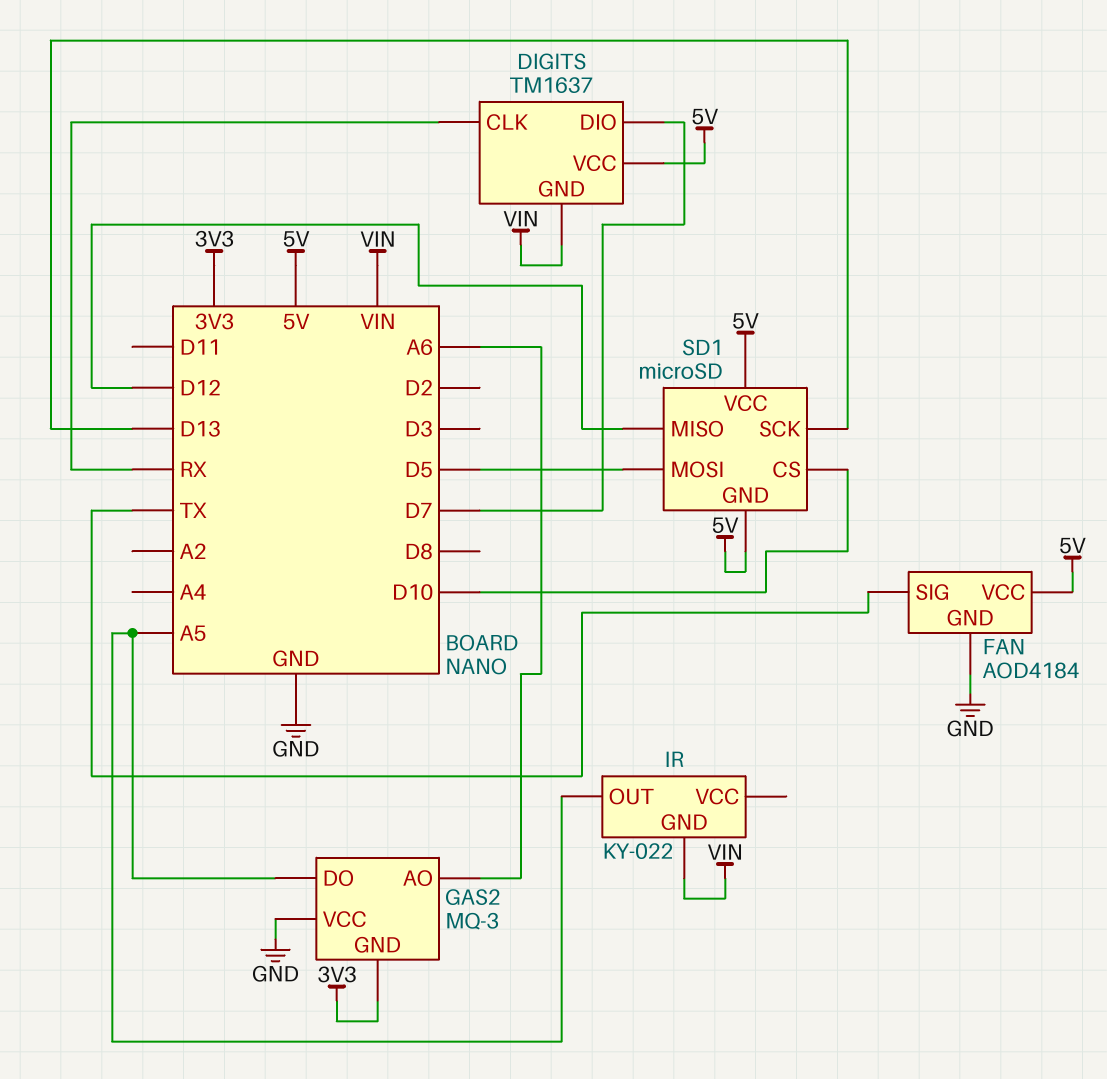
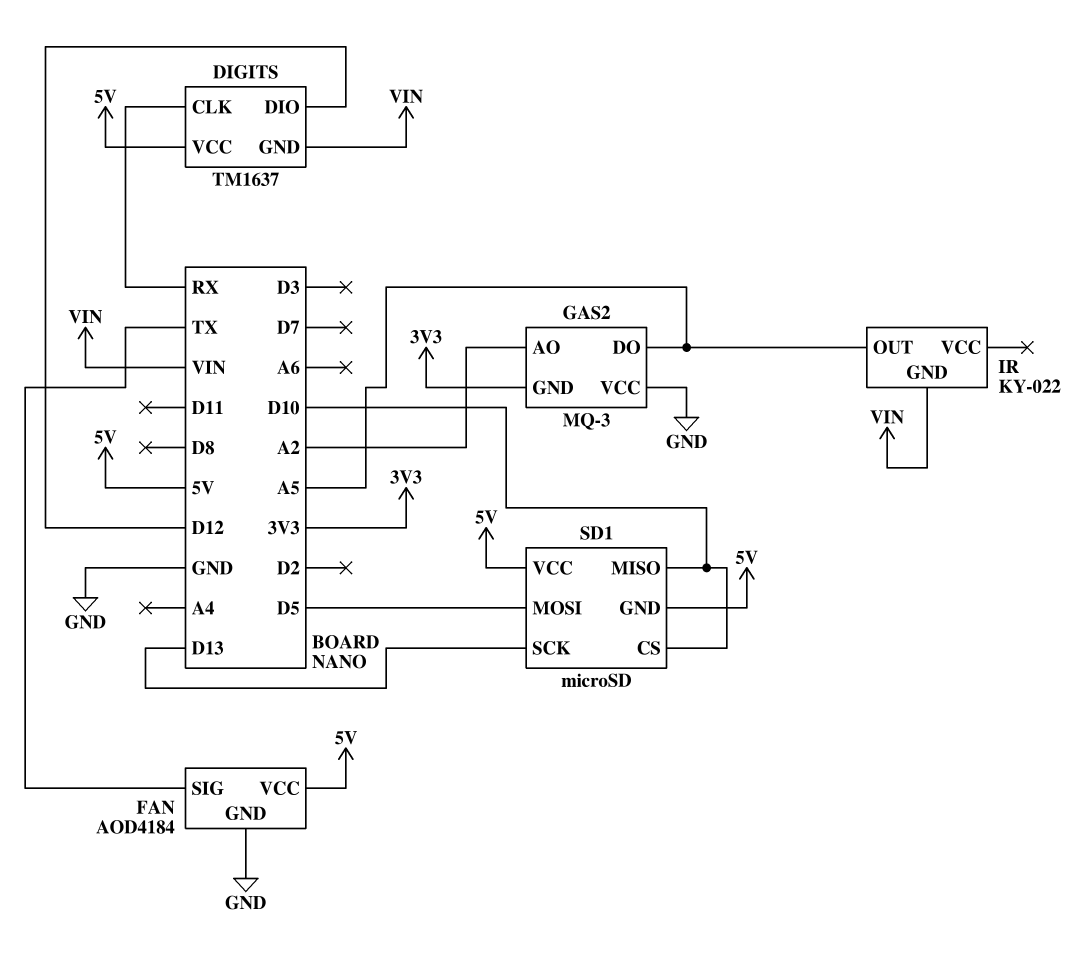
DIGITS pin DIO: D7 -> D12
GAS2 pin AO: A6 -> A2
SD1 pin MISO: D12 -> D10

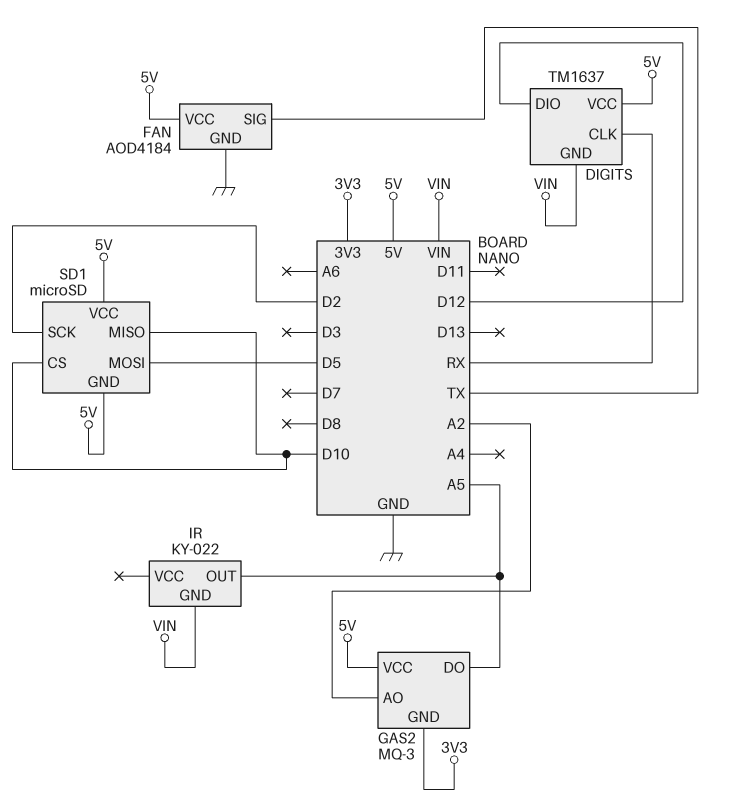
GAS2 pin VCC: GND -> 5V
SD1 pin SCK: D13 -> D2

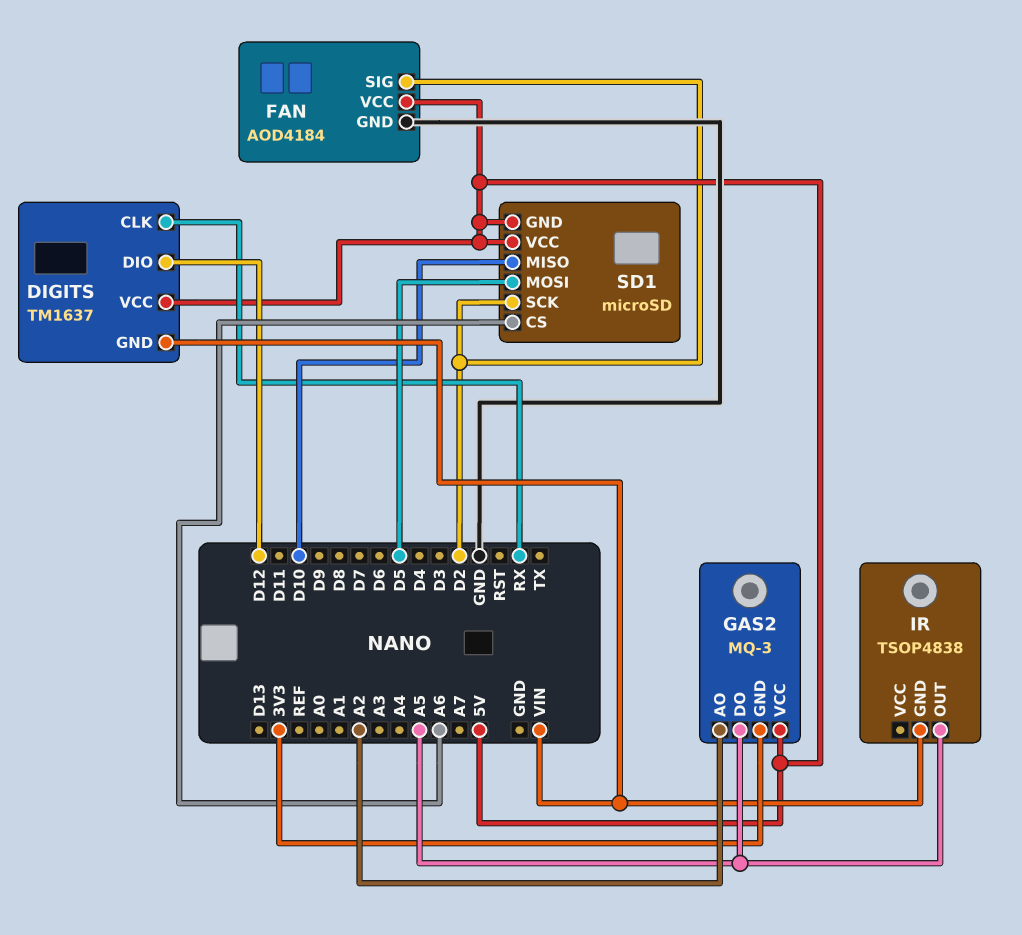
FAN pin SIG: TX -> D2
IR: KY-022 -> TSOP4838
SD1 pin CS: D10 -> A6

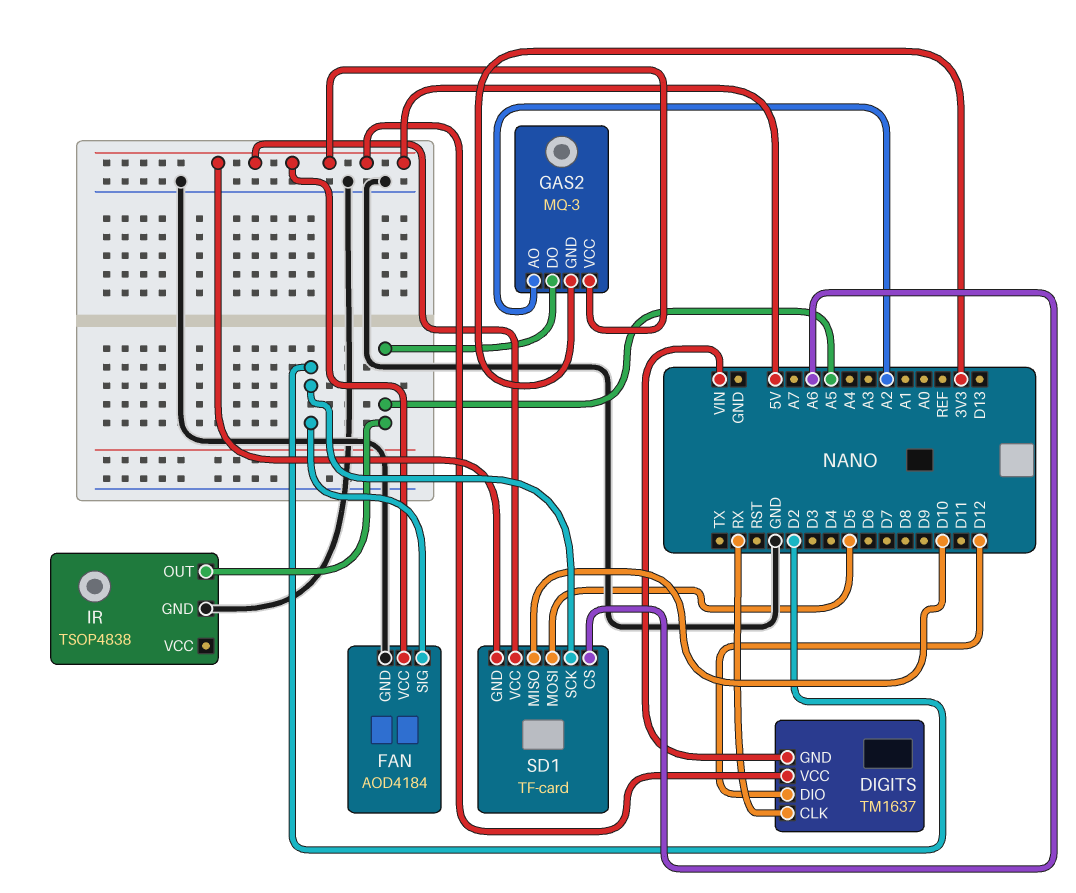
IR pin GND: VIN -> GND
SD1: microSD -> TF-card

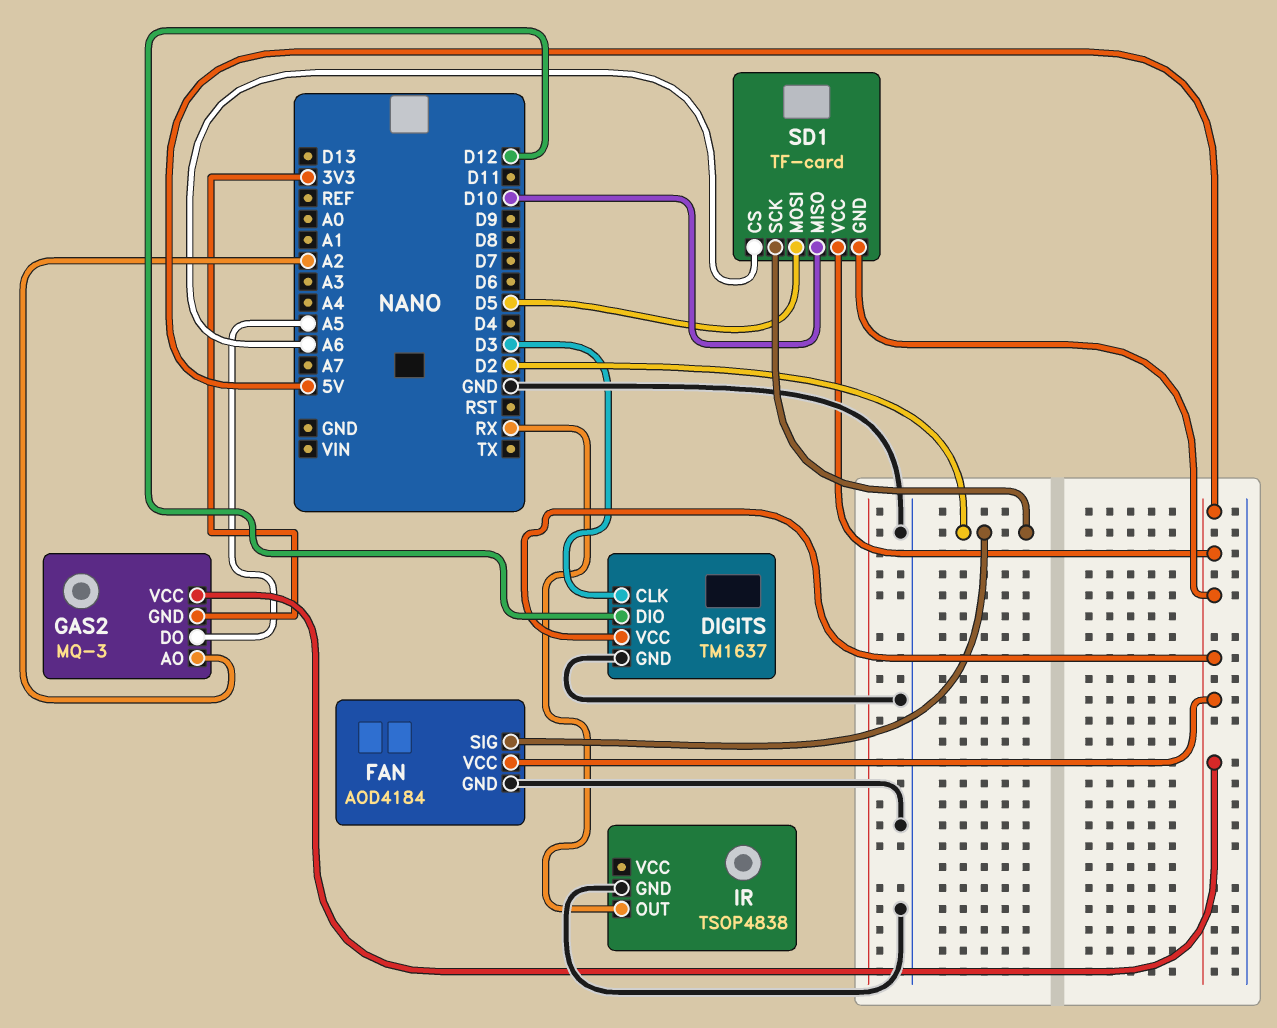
DIGITS pin CLK: RX -> D3
DIGITS pin GND: VIN -> GND
IR pin OUT: A5 -> RX

